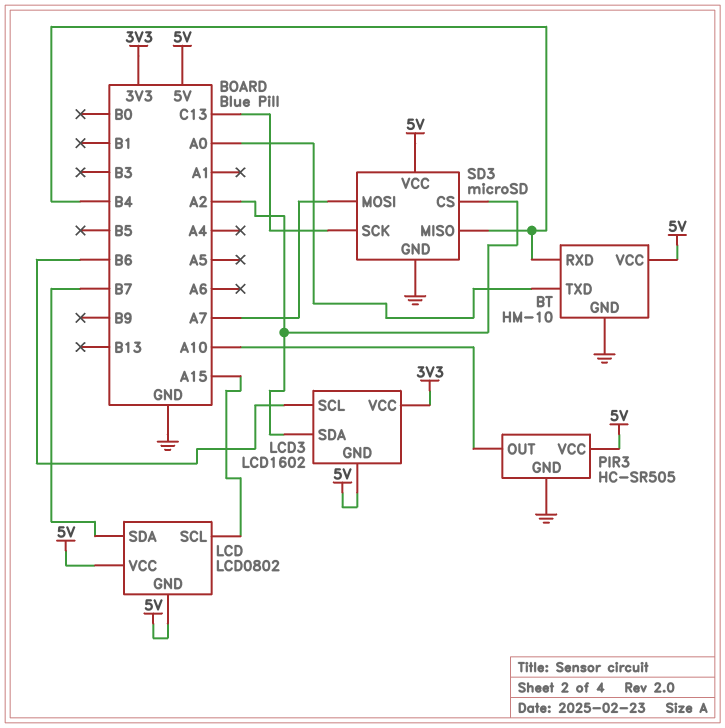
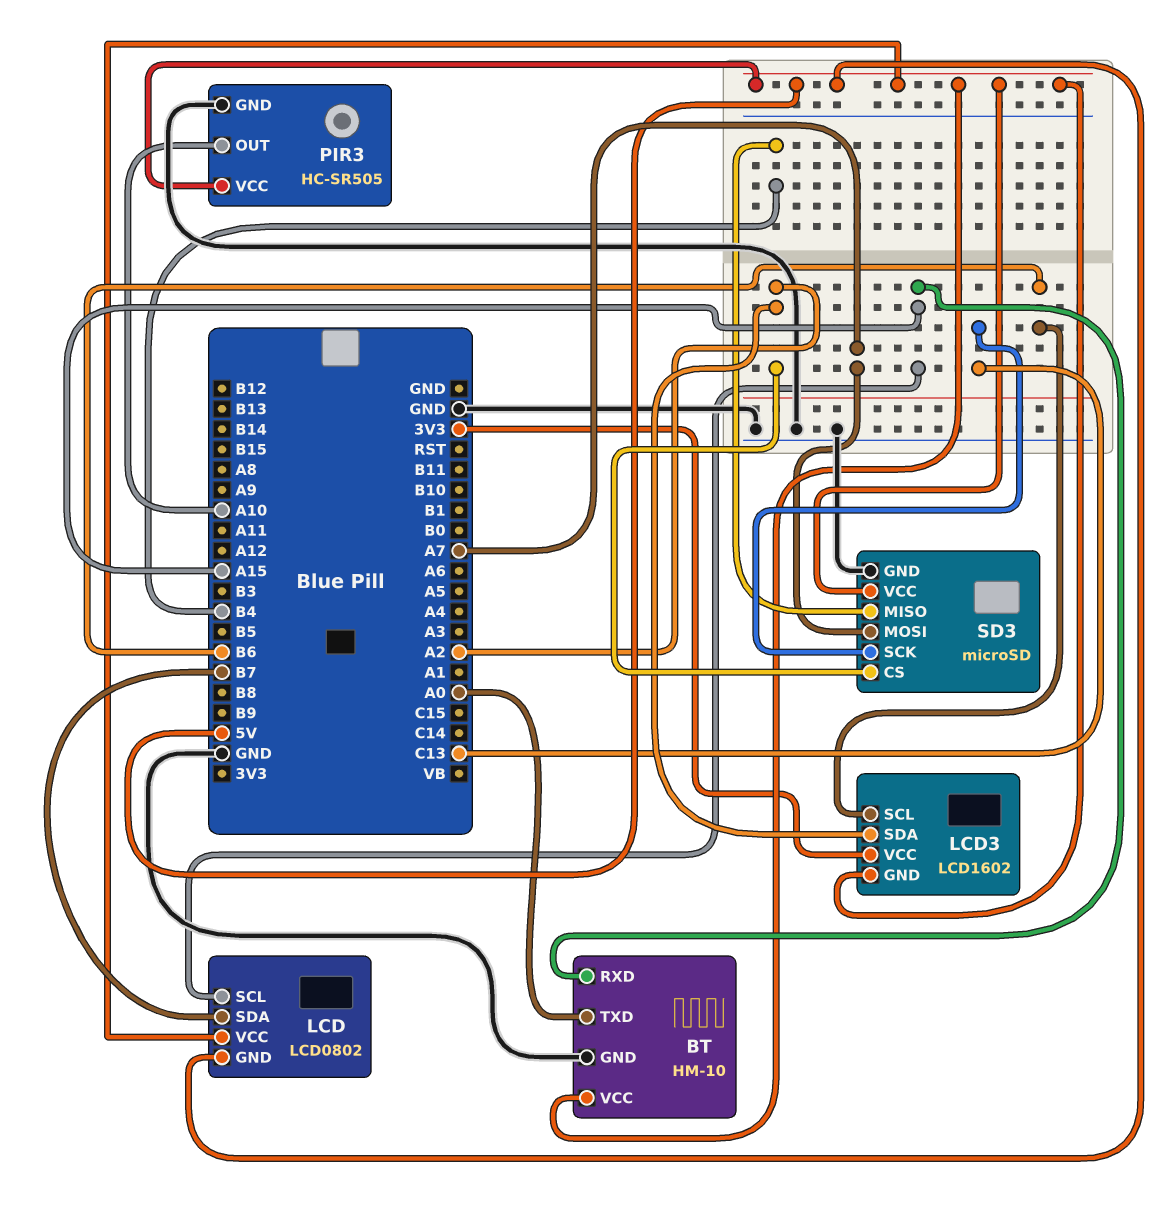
BT pin RXD: B4 -> A15

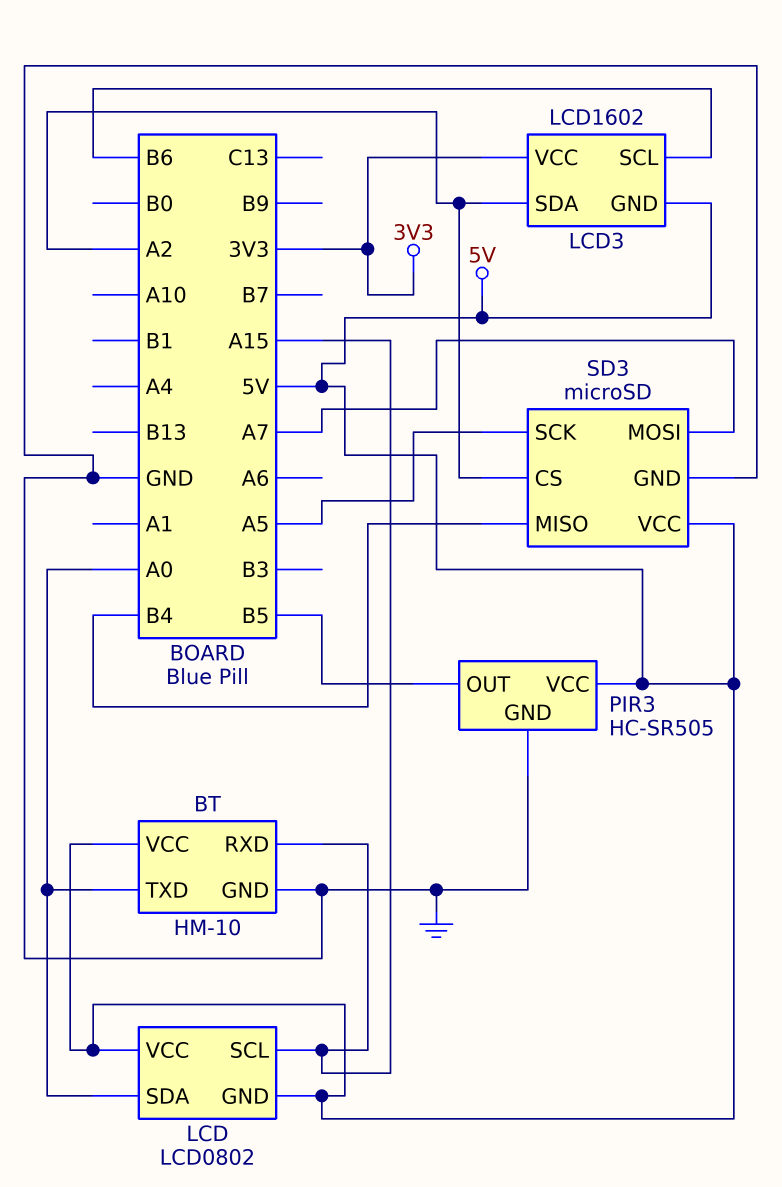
LCD pin SDA: B7 -> A0
PIR3 pin OUT: A10 -> B5
SD3 pin SCK: C13 -> A5

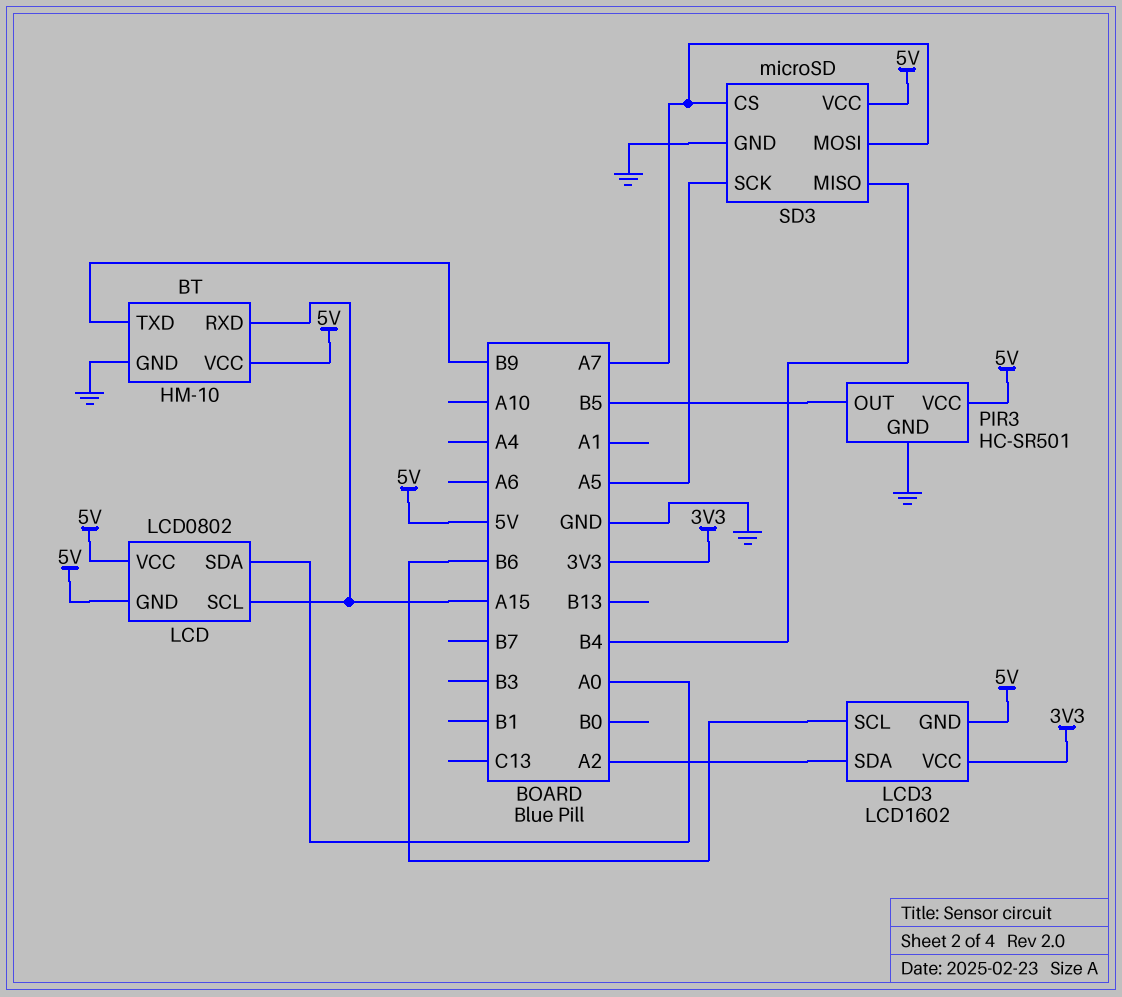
BT pin TXD: A0 -> B9
PIR3: HC-SR505 -> HC-SR501
SD3 pin CS: A2 -> A7

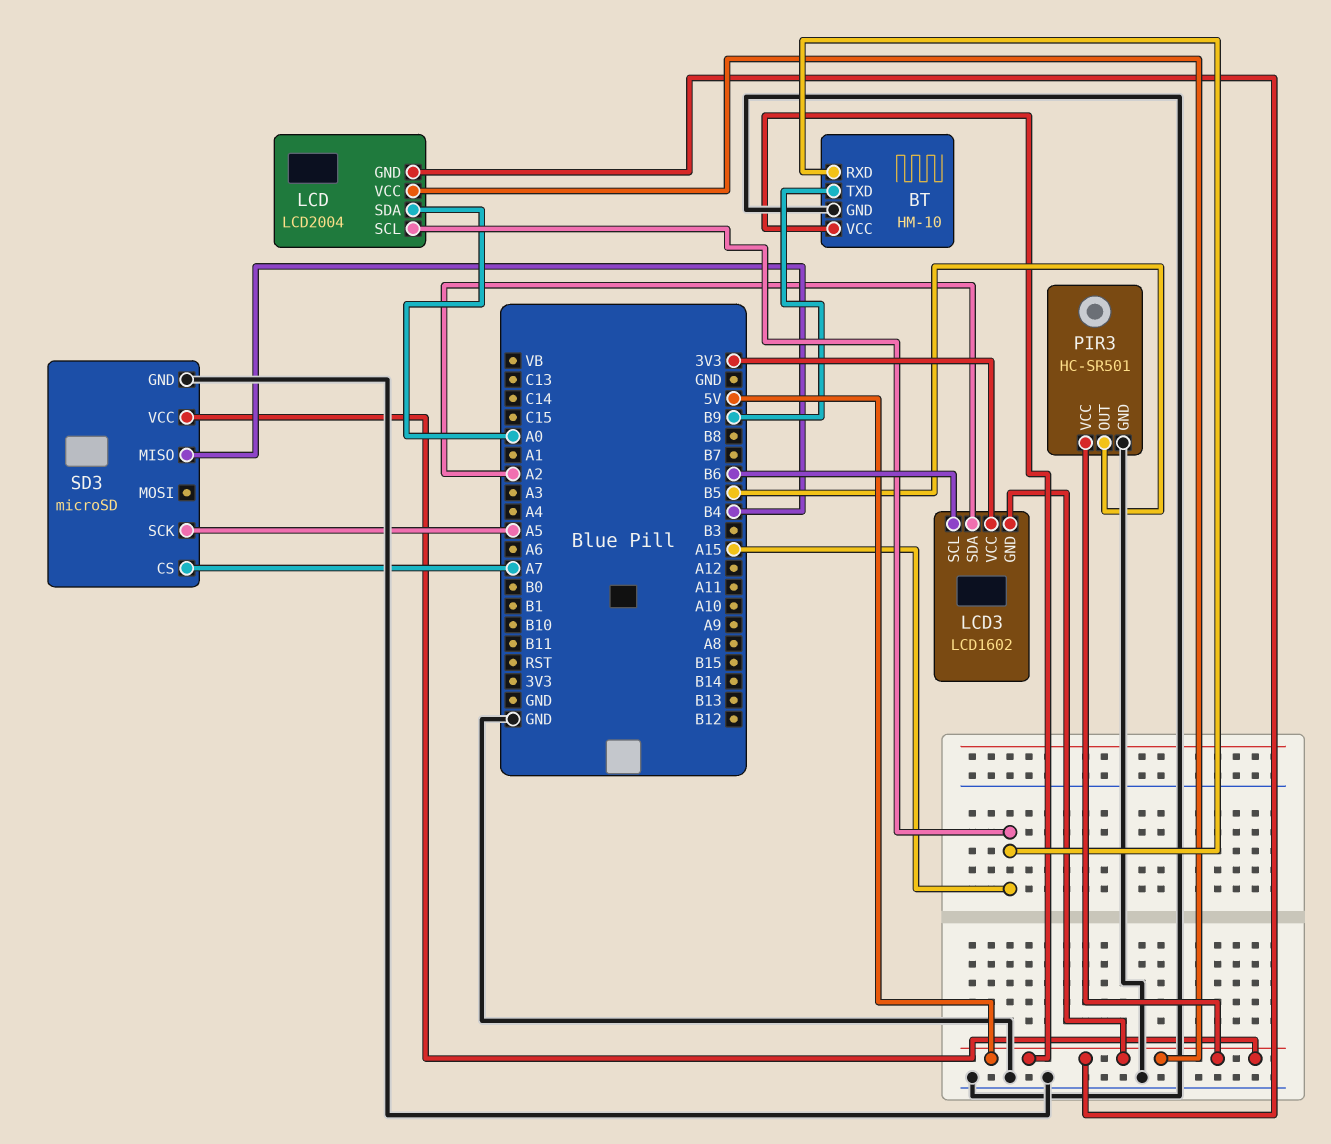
LCD: LCD0802 -> LCD2004
SD3 pin MOSI: A7 -> none

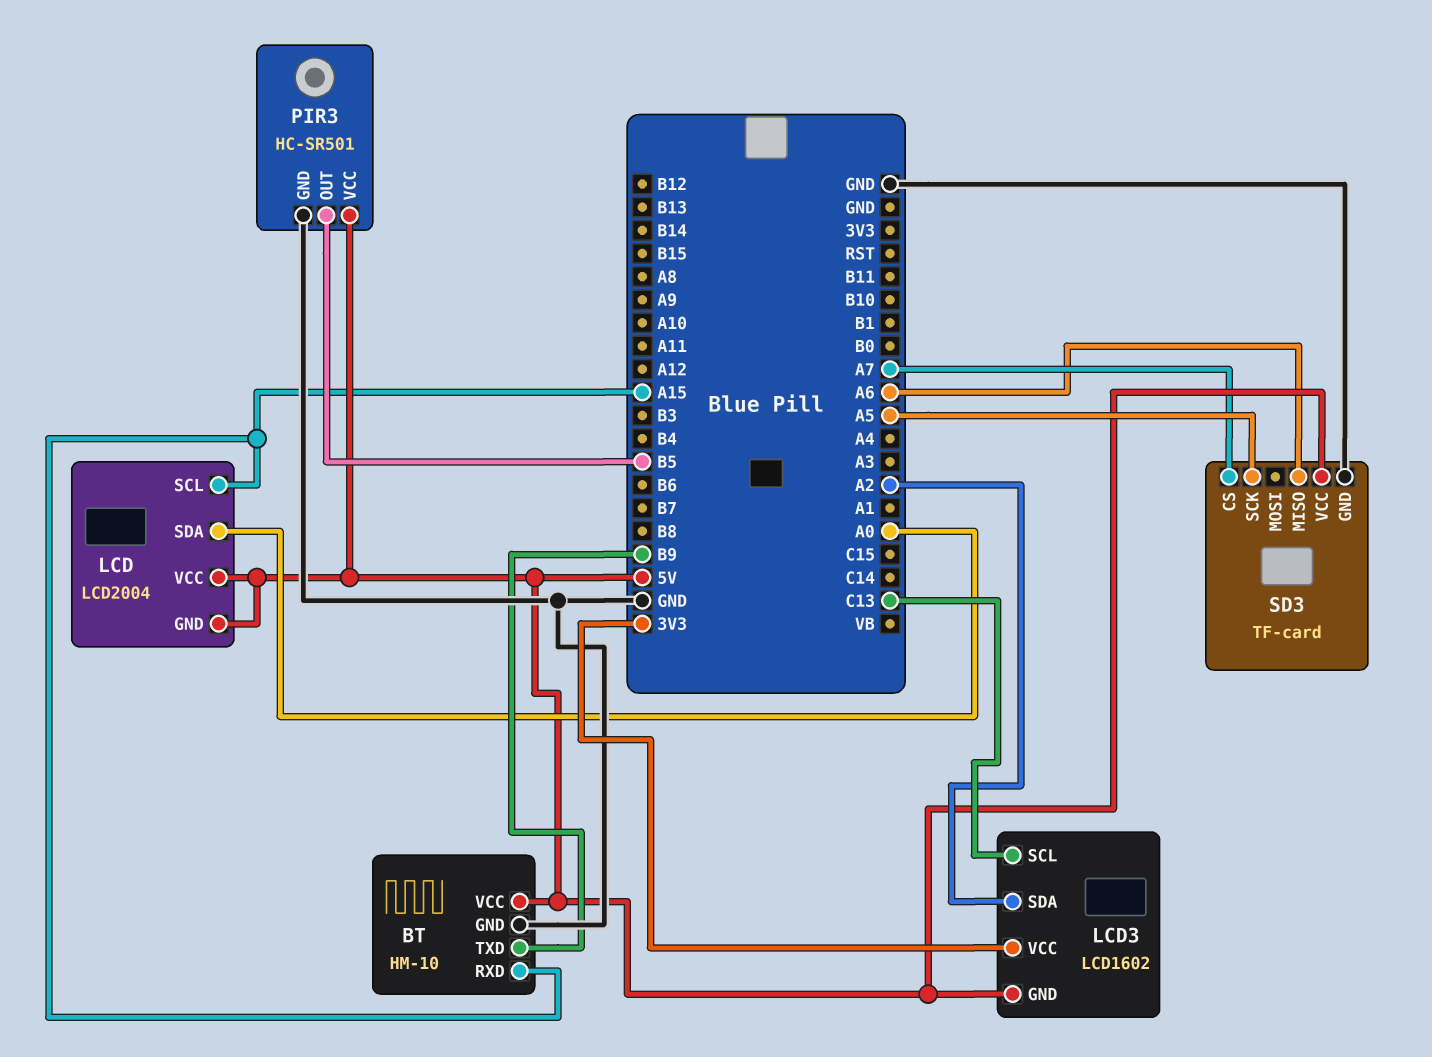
LCD3 pin SCL: B6 -> C13
SD3: microSD -> TF-card
SD3 pin MISO: B4 -> A6

